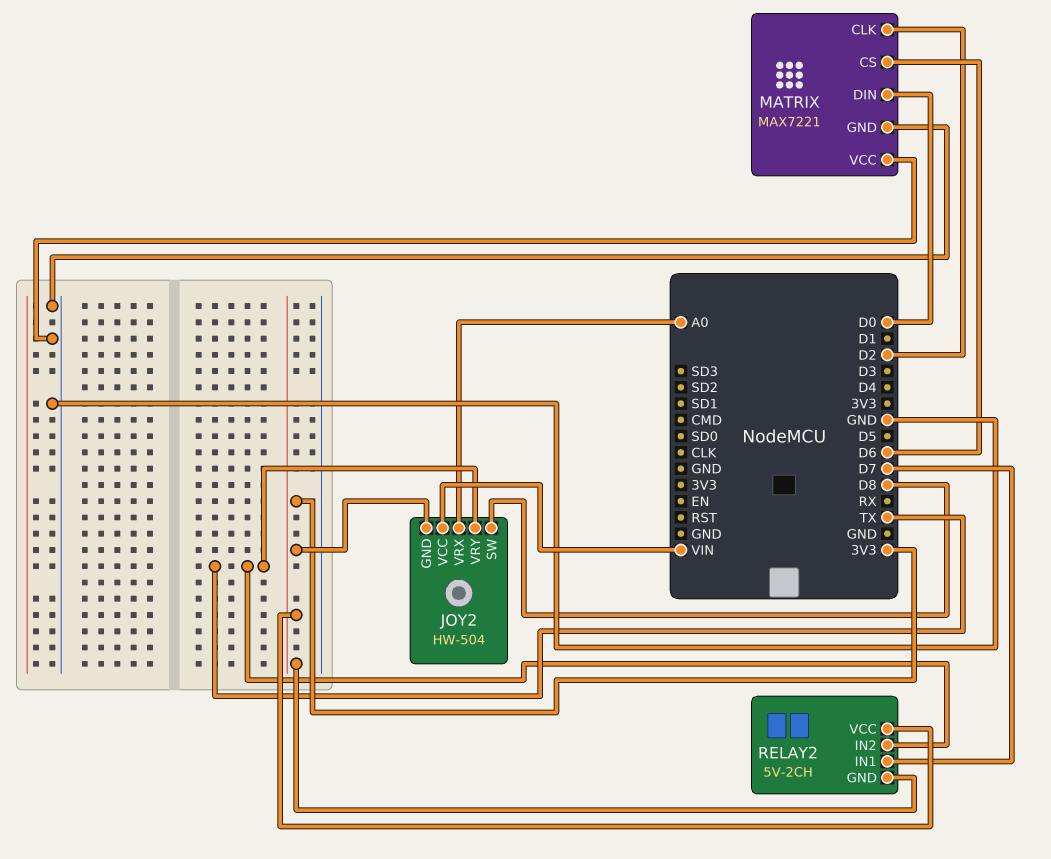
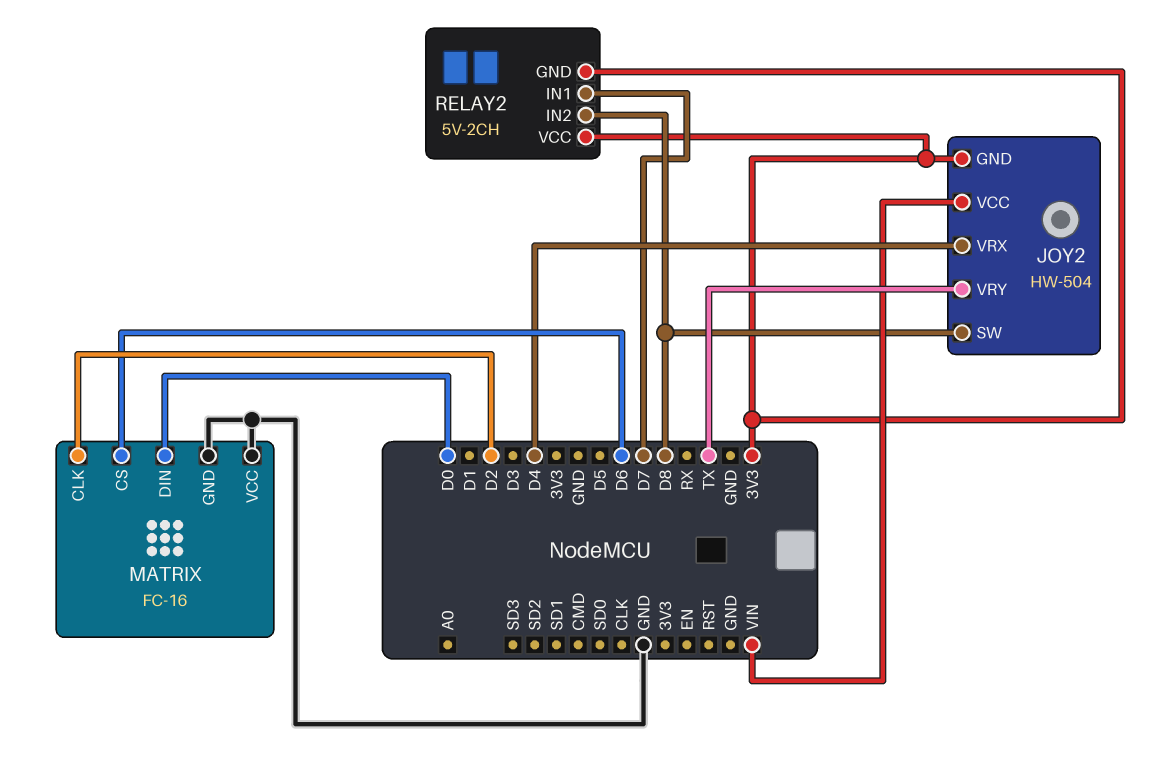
JOY2 pin VRX: A0 -> D4
MATRIX: MAX7221 -> FC-16
RELAY2 pin IN2: TX -> D8

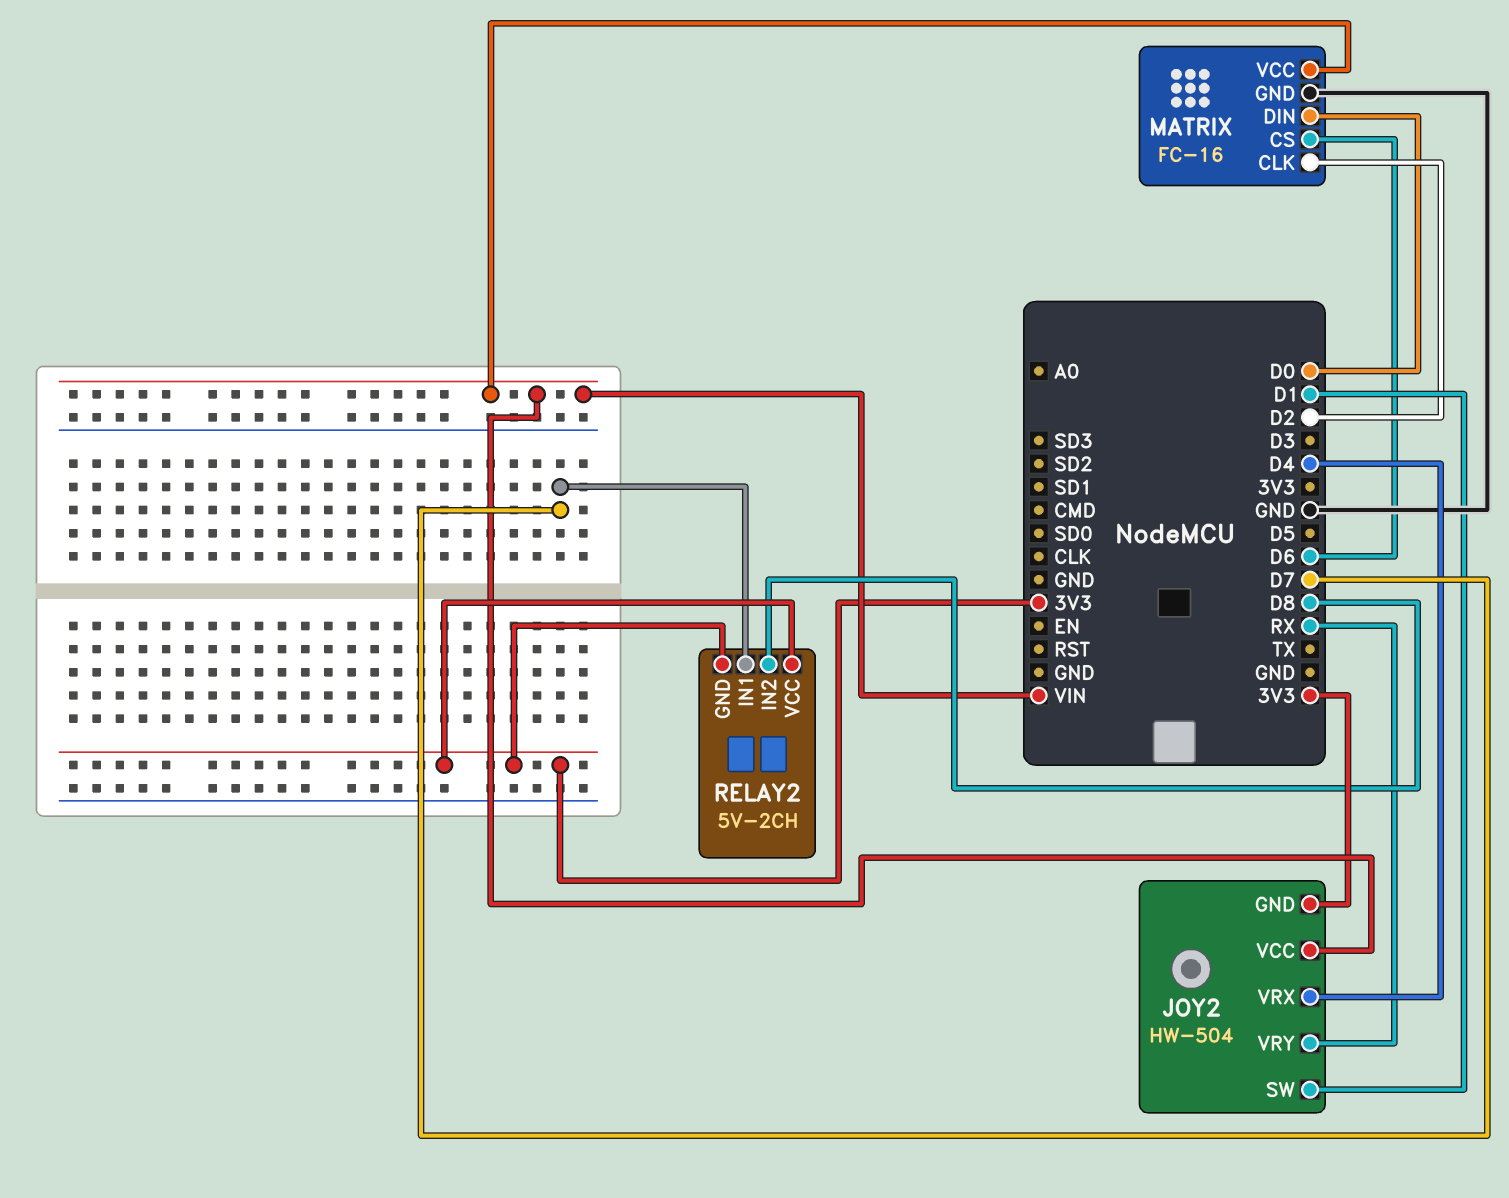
JOY2 pin SW: D8 -> D1
JOY2 pin VRY: TX -> RX
MATRIX pin VCC: GND -> VIN

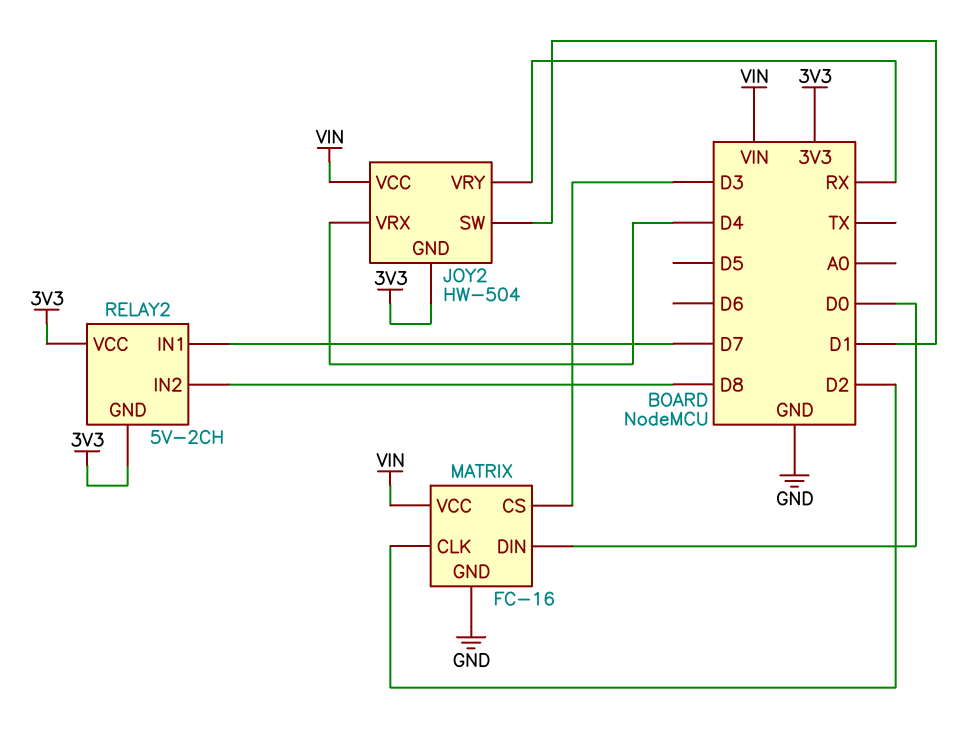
MATRIX pin CS: D6 -> D3

